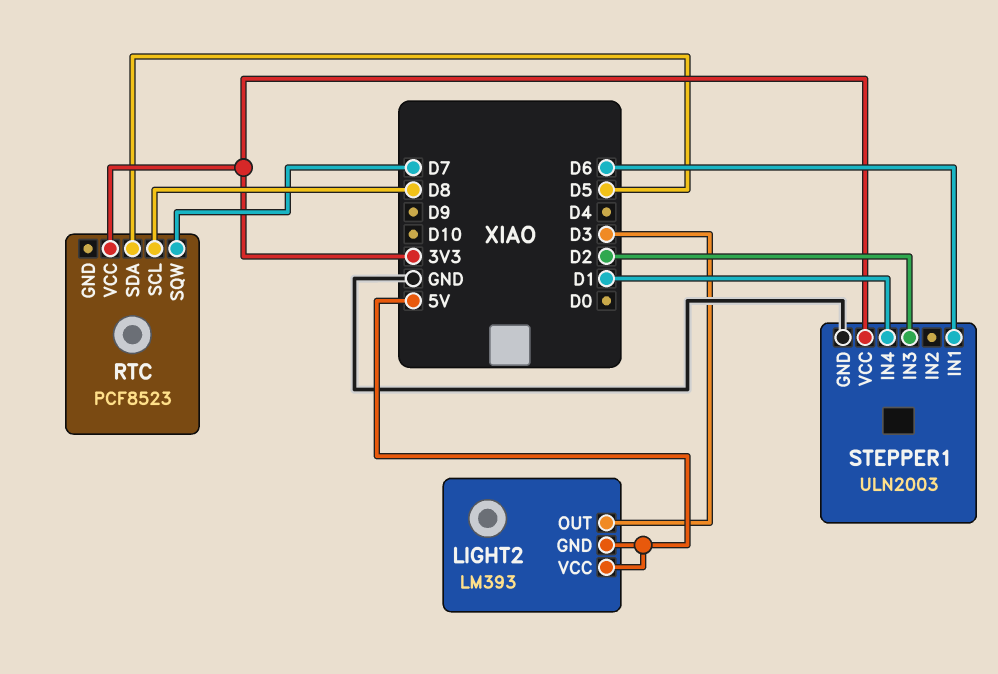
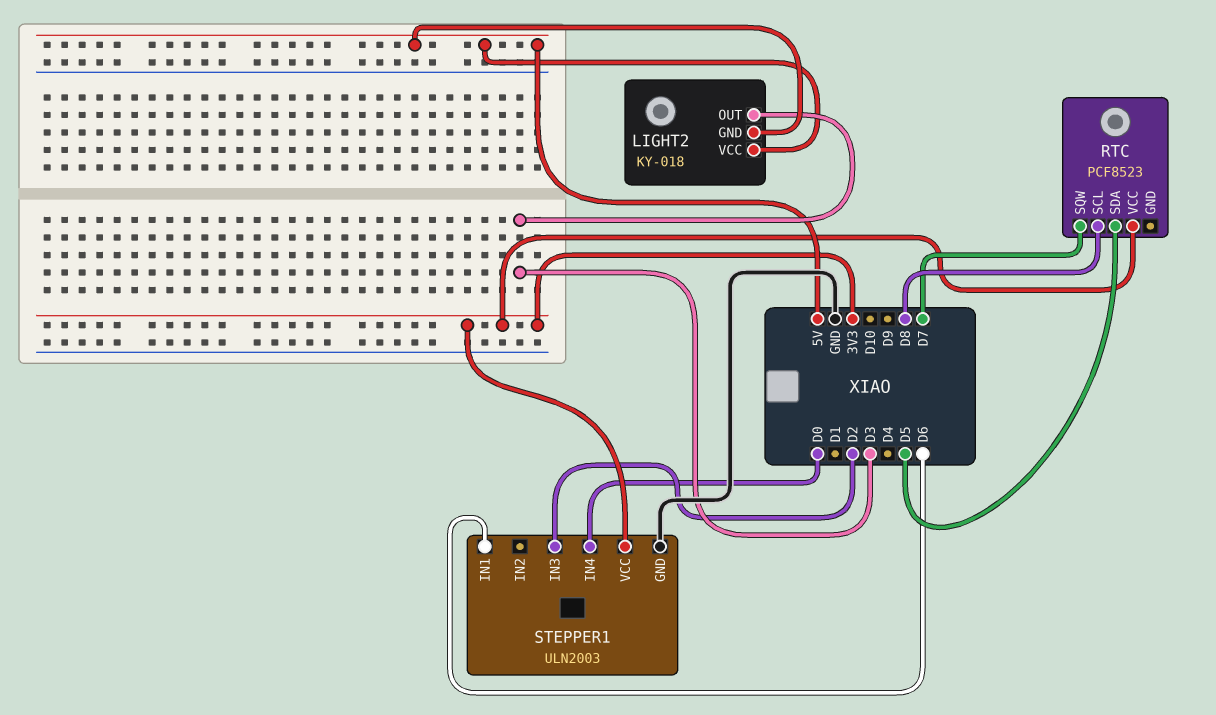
LIGHT2: LM393 -> KY-018
STEPPER1 pin IN4: D1 -> D0

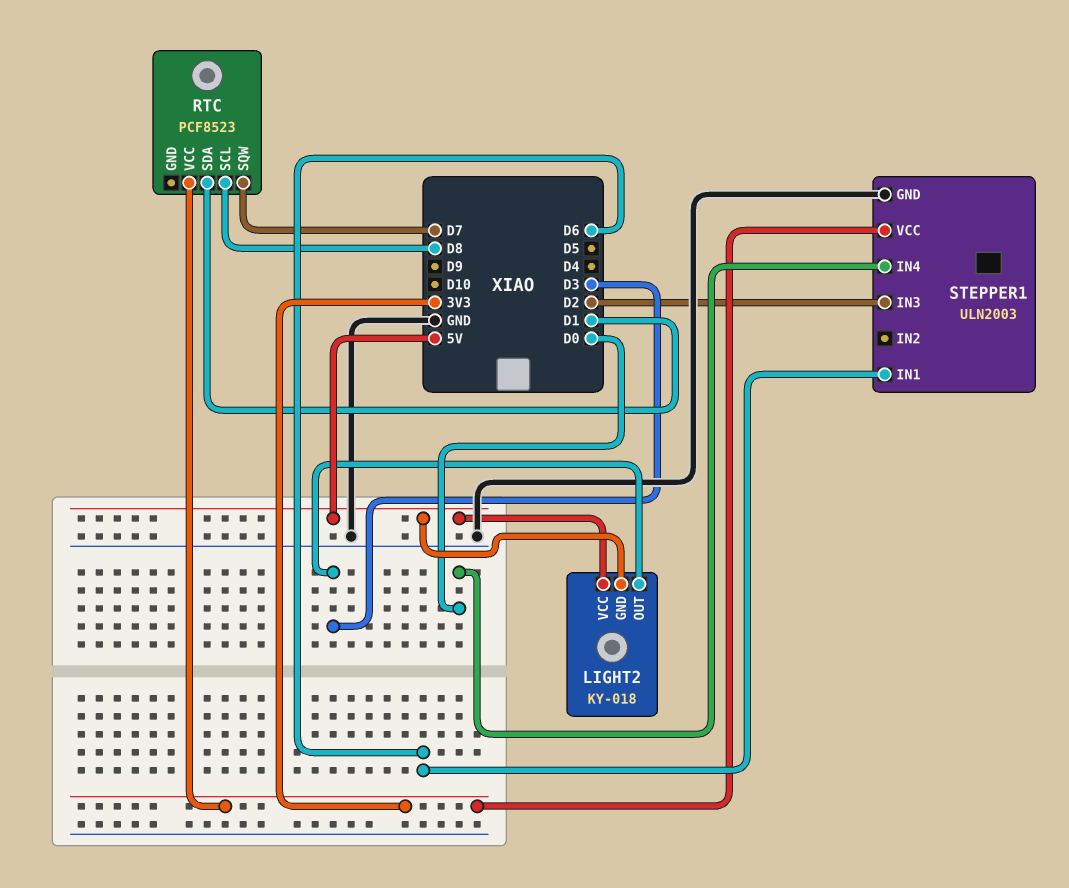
RTC pin SDA: D5 -> D1

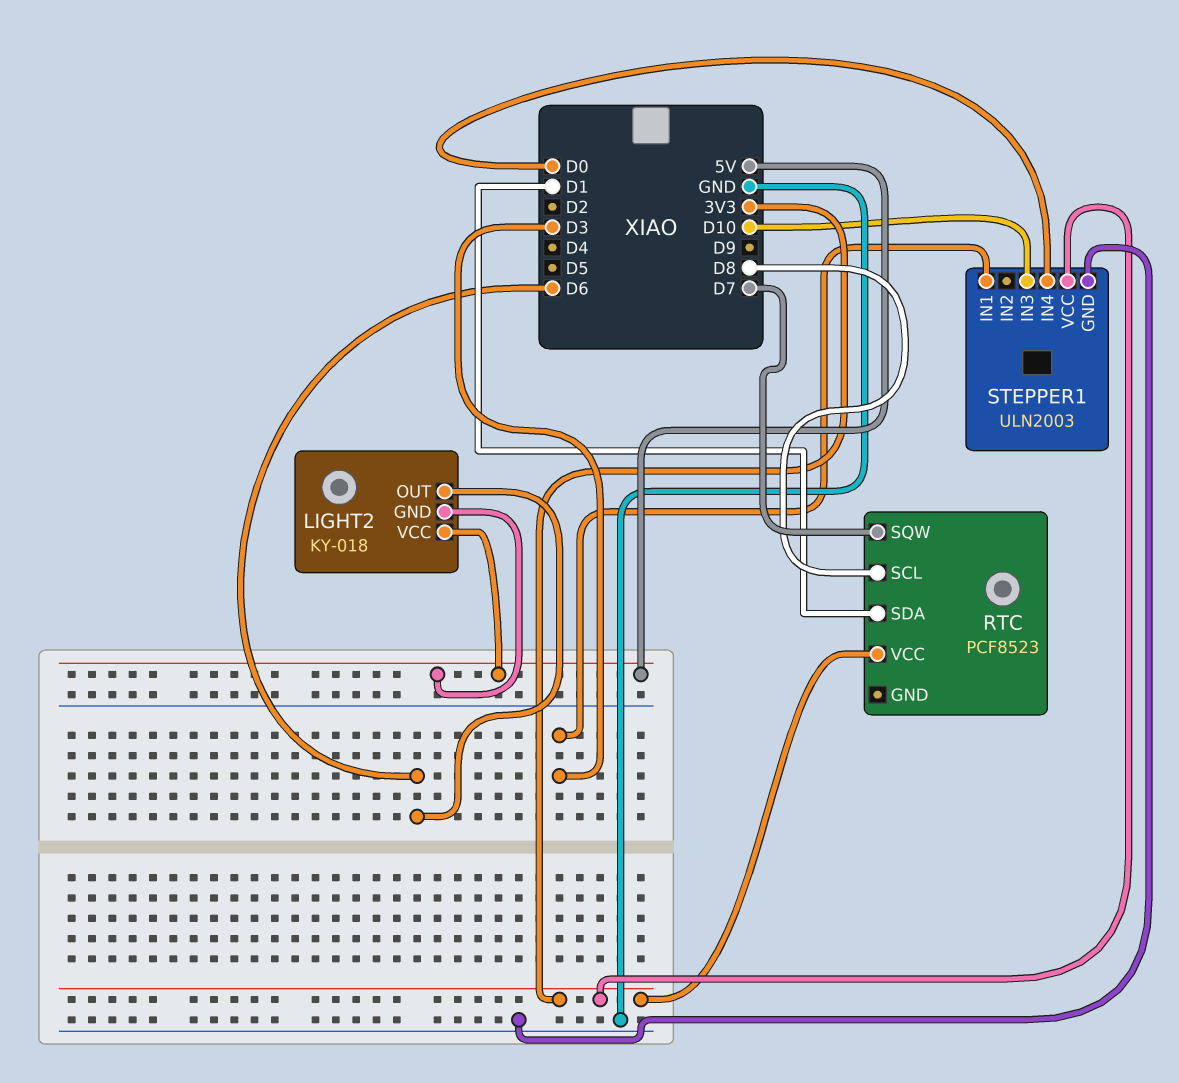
LIGHT2 pin OUT: D3 -> D6
STEPPER1 pin IN1: D6 -> D3
STEPPER1 pin IN3: D2 -> D10

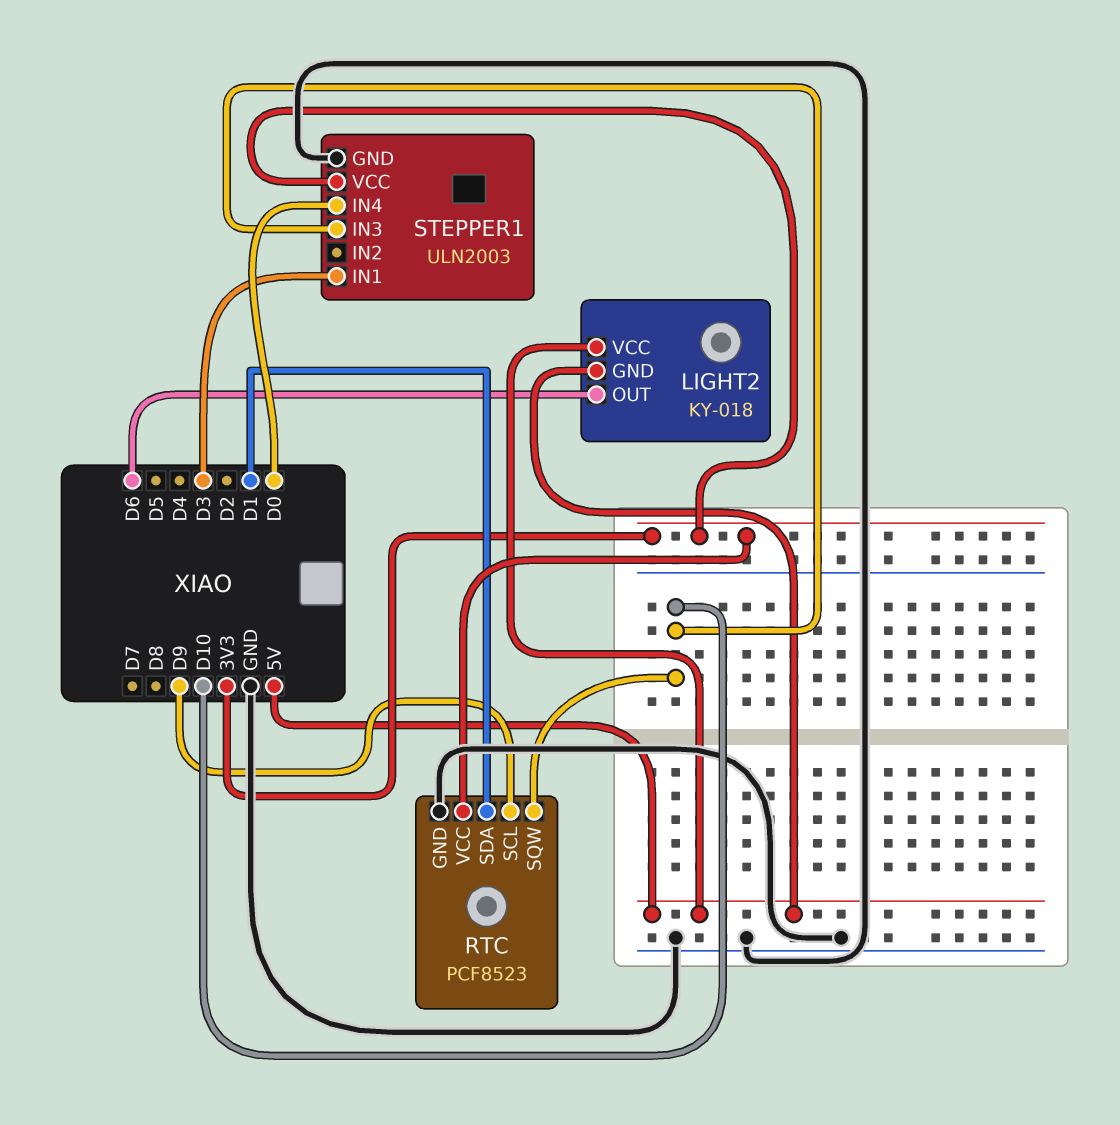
RTC pin GND: none -> GND
RTC pin SCL: D8 -> D9
RTC pin SQW: D7 -> D10

